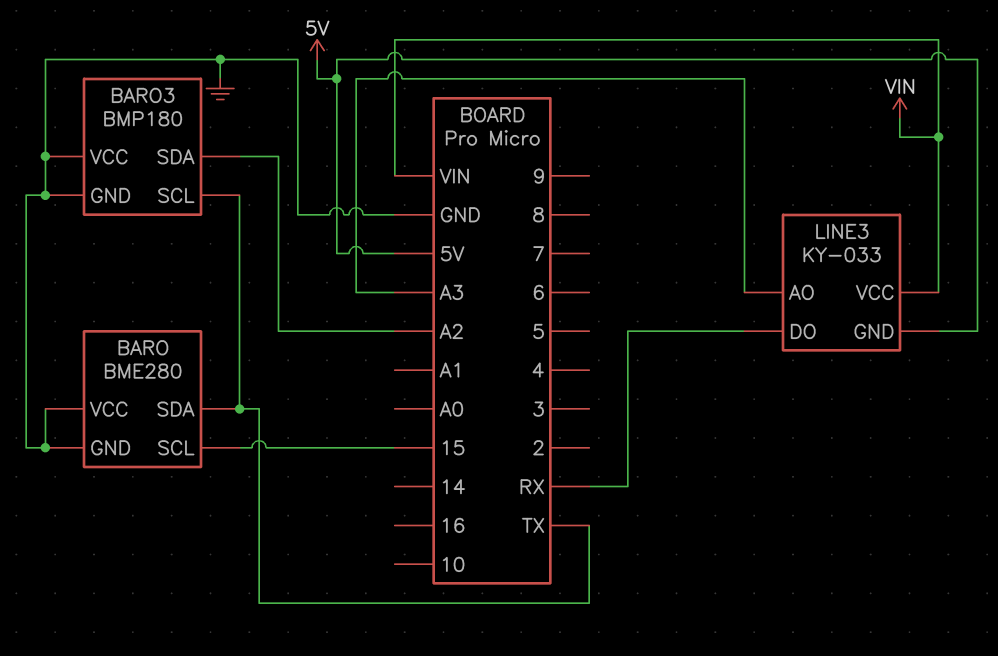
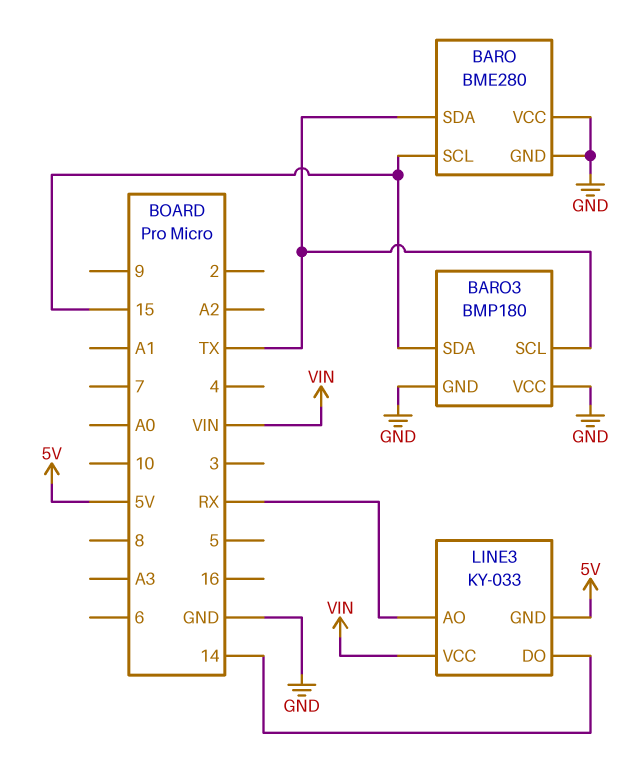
BARO3 pin SDA: A2 -> 15
LINE3 pin AO: A3 -> RX
LINE3 pin DO: RX -> 14

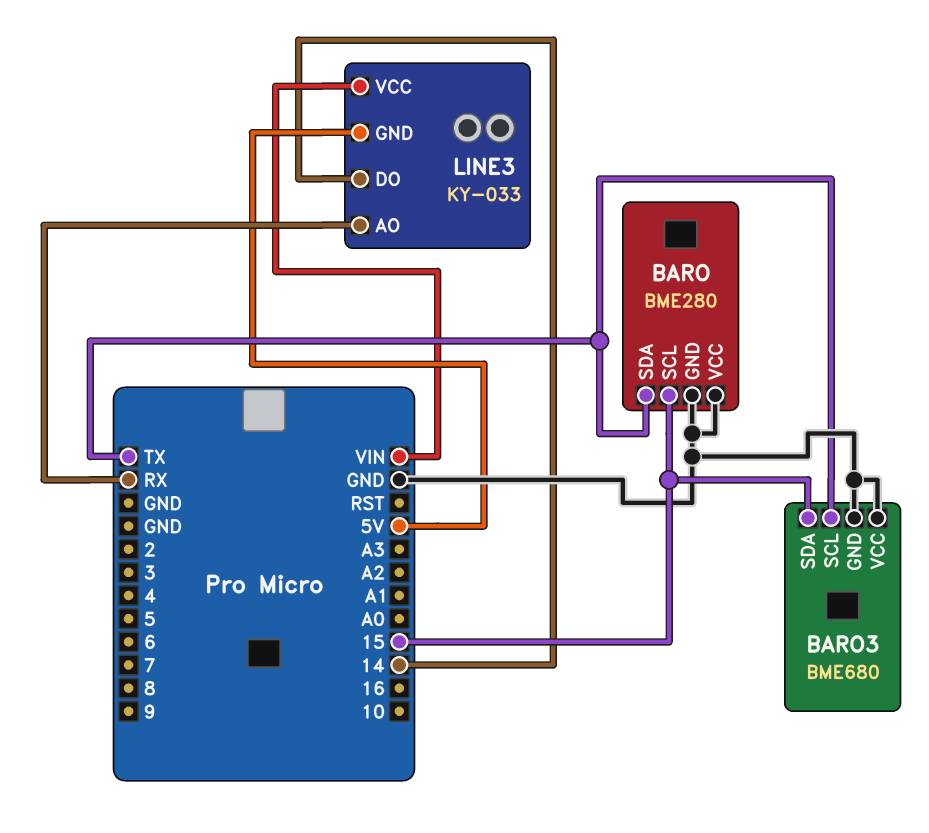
BARO3: BMP180 -> BME680

